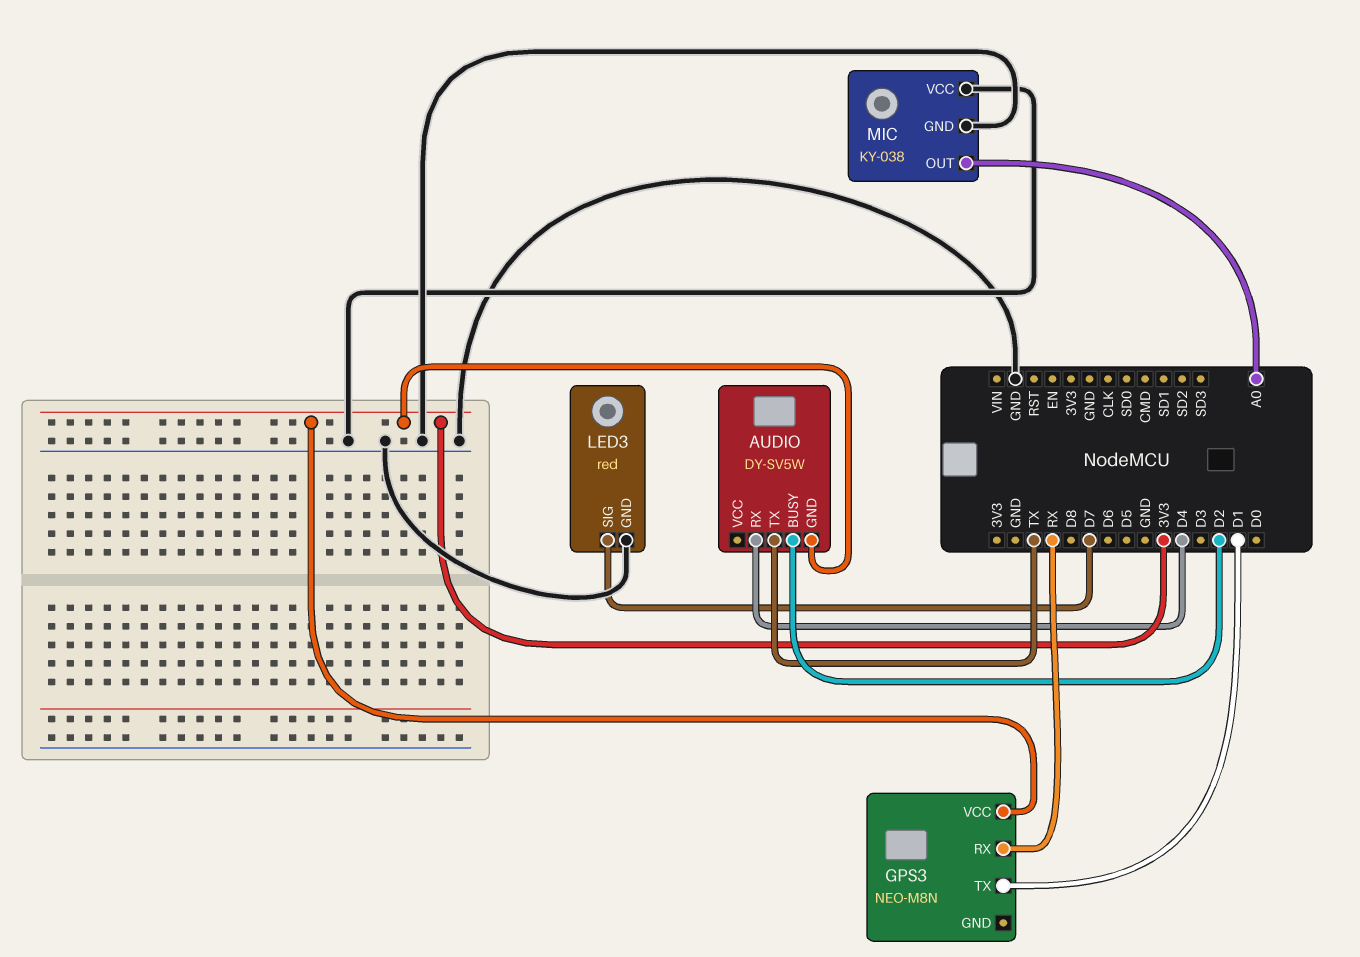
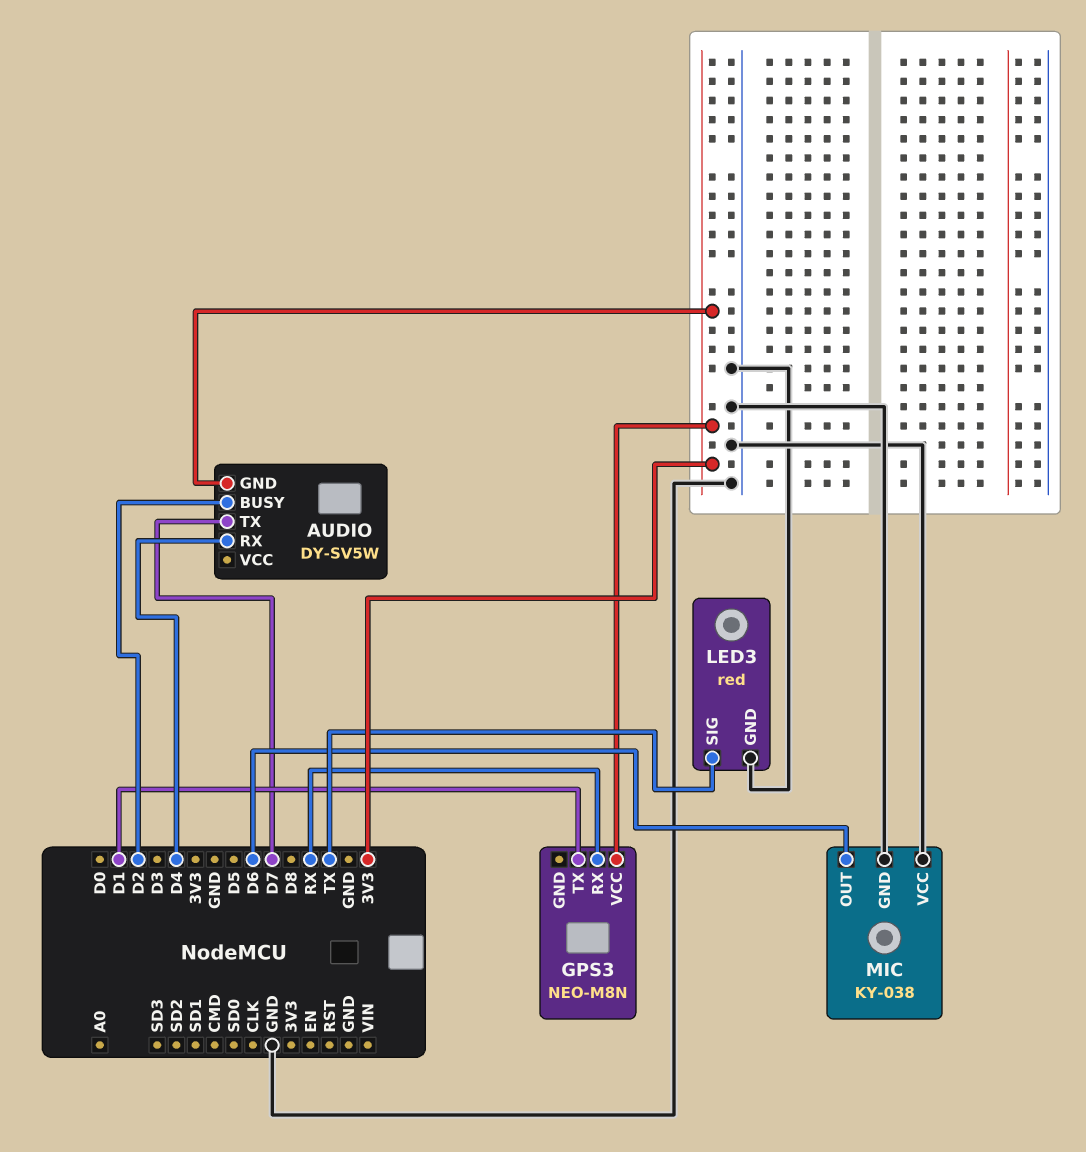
AUDIO pin TX: TX -> D7
LED3 pin SIG: D7 -> TX
MIC pin OUT: A0 -> D6

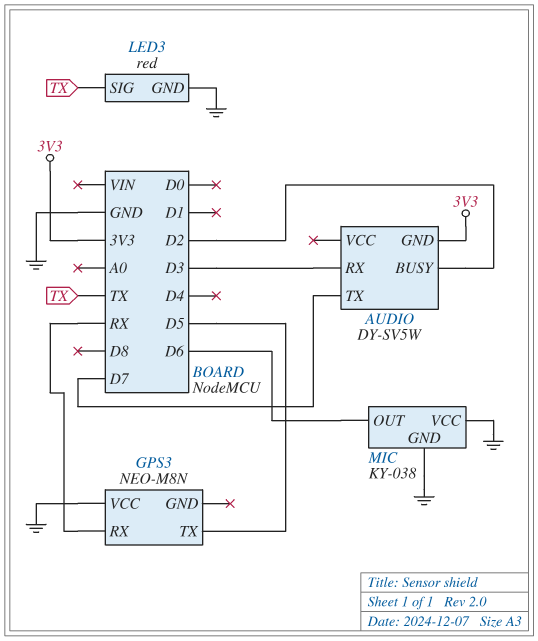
AUDIO pin RX: D4 -> D3
GPS3 pin TX: D1 -> D5
GPS3 pin VCC: 3V3 -> GND

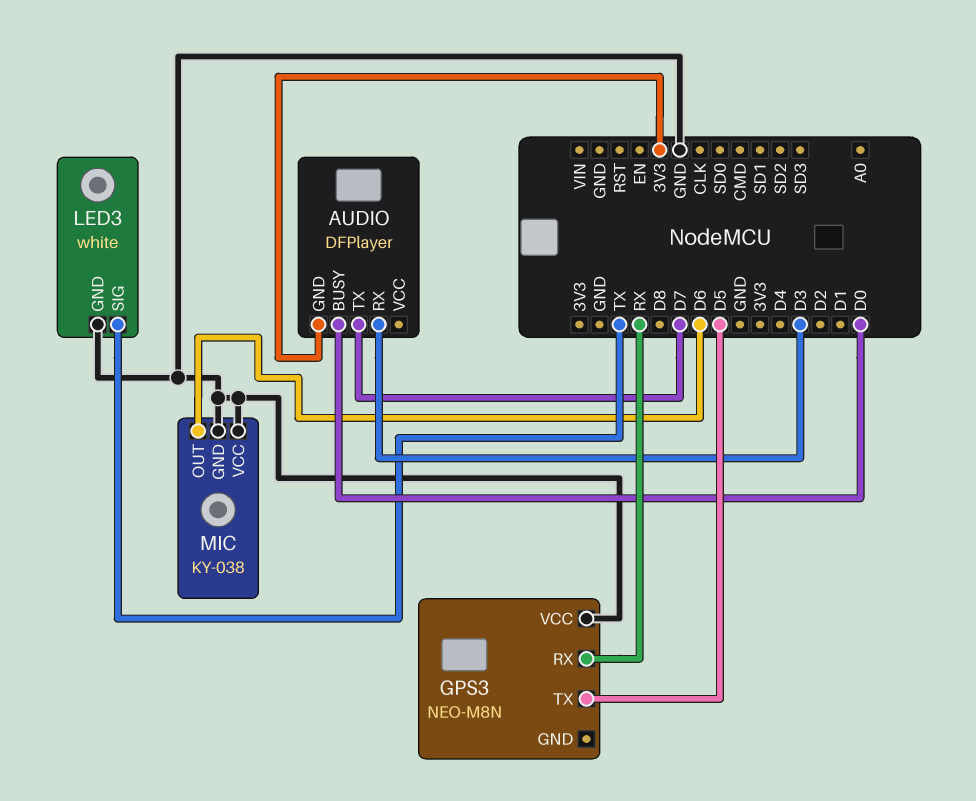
AUDIO: DY-SV5W -> DFPlayer
AUDIO pin BUSY: D2 -> D0
LED3: red -> white

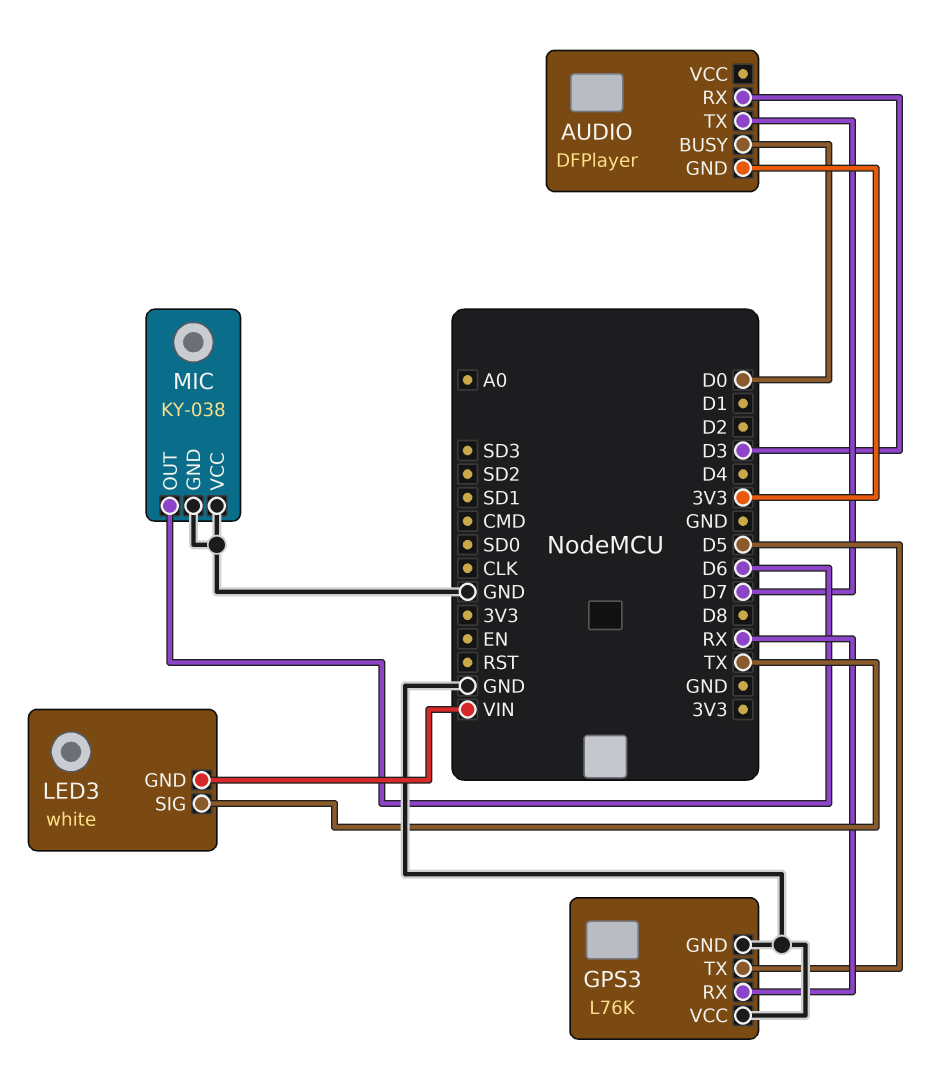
GPS3: NEO-M8N -> L76K
GPS3 pin GND: none -> GND
LED3 pin GND: GND -> VIN

